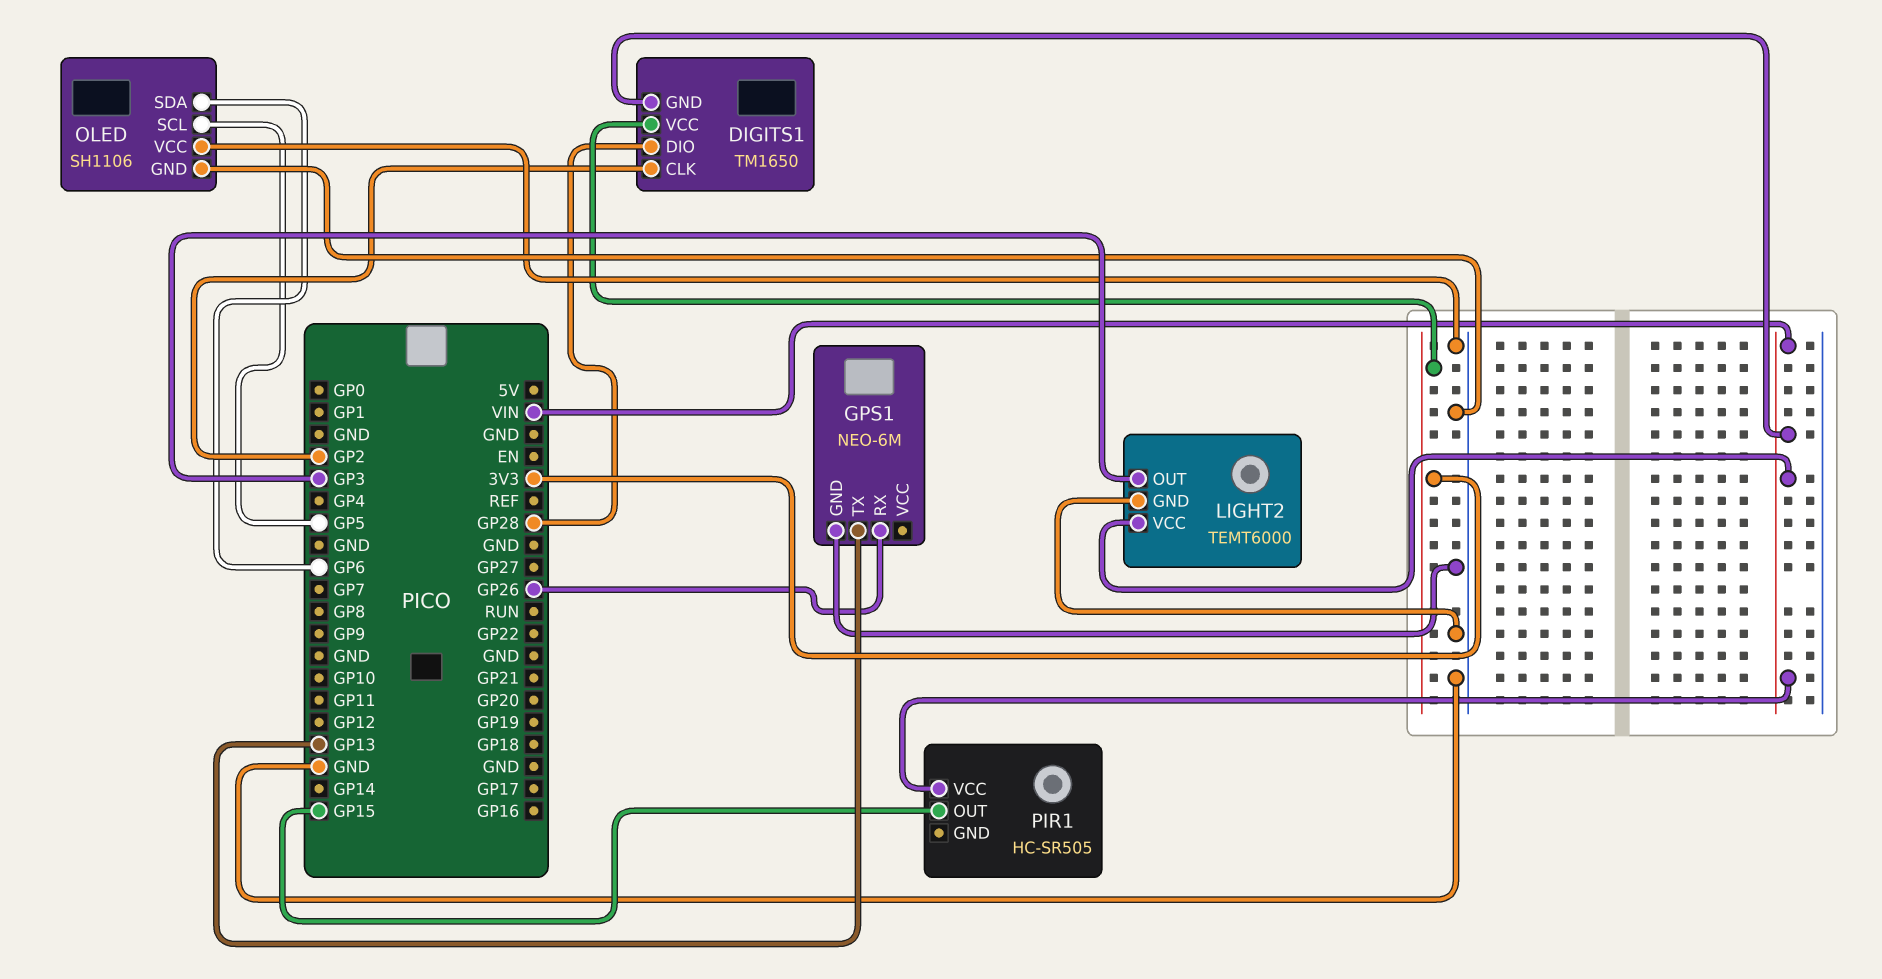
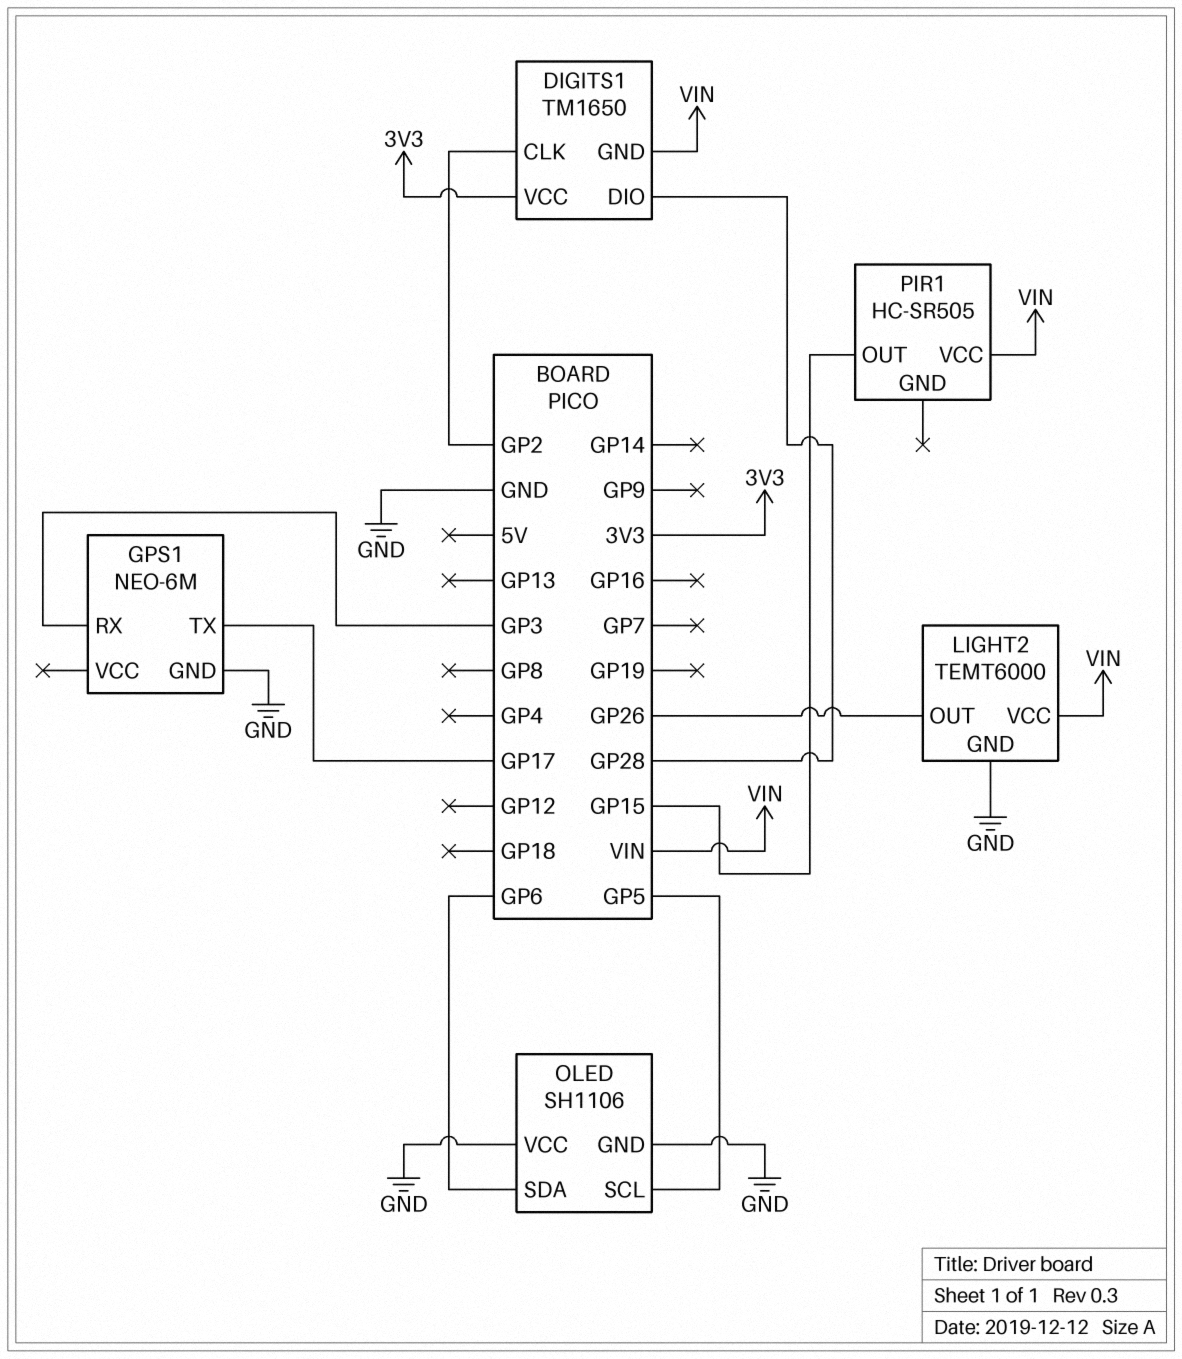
GPS1 pin RX: GP26 -> GP3
GPS1 pin TX: GP13 -> GP17
LIGHT2 pin OUT: GP3 -> GP26

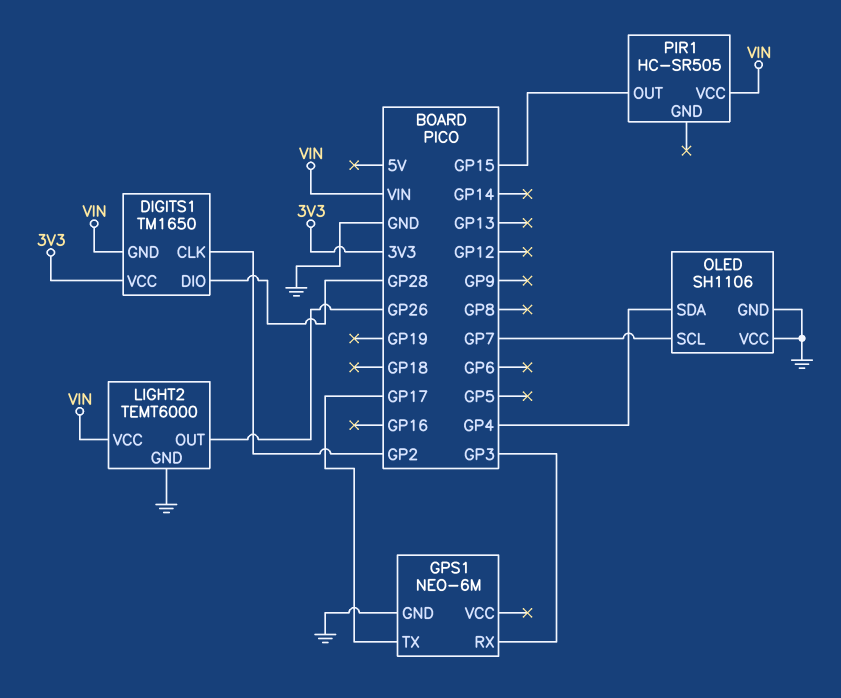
OLED pin SCL: GP5 -> GP7
OLED pin SDA: GP6 -> GP4

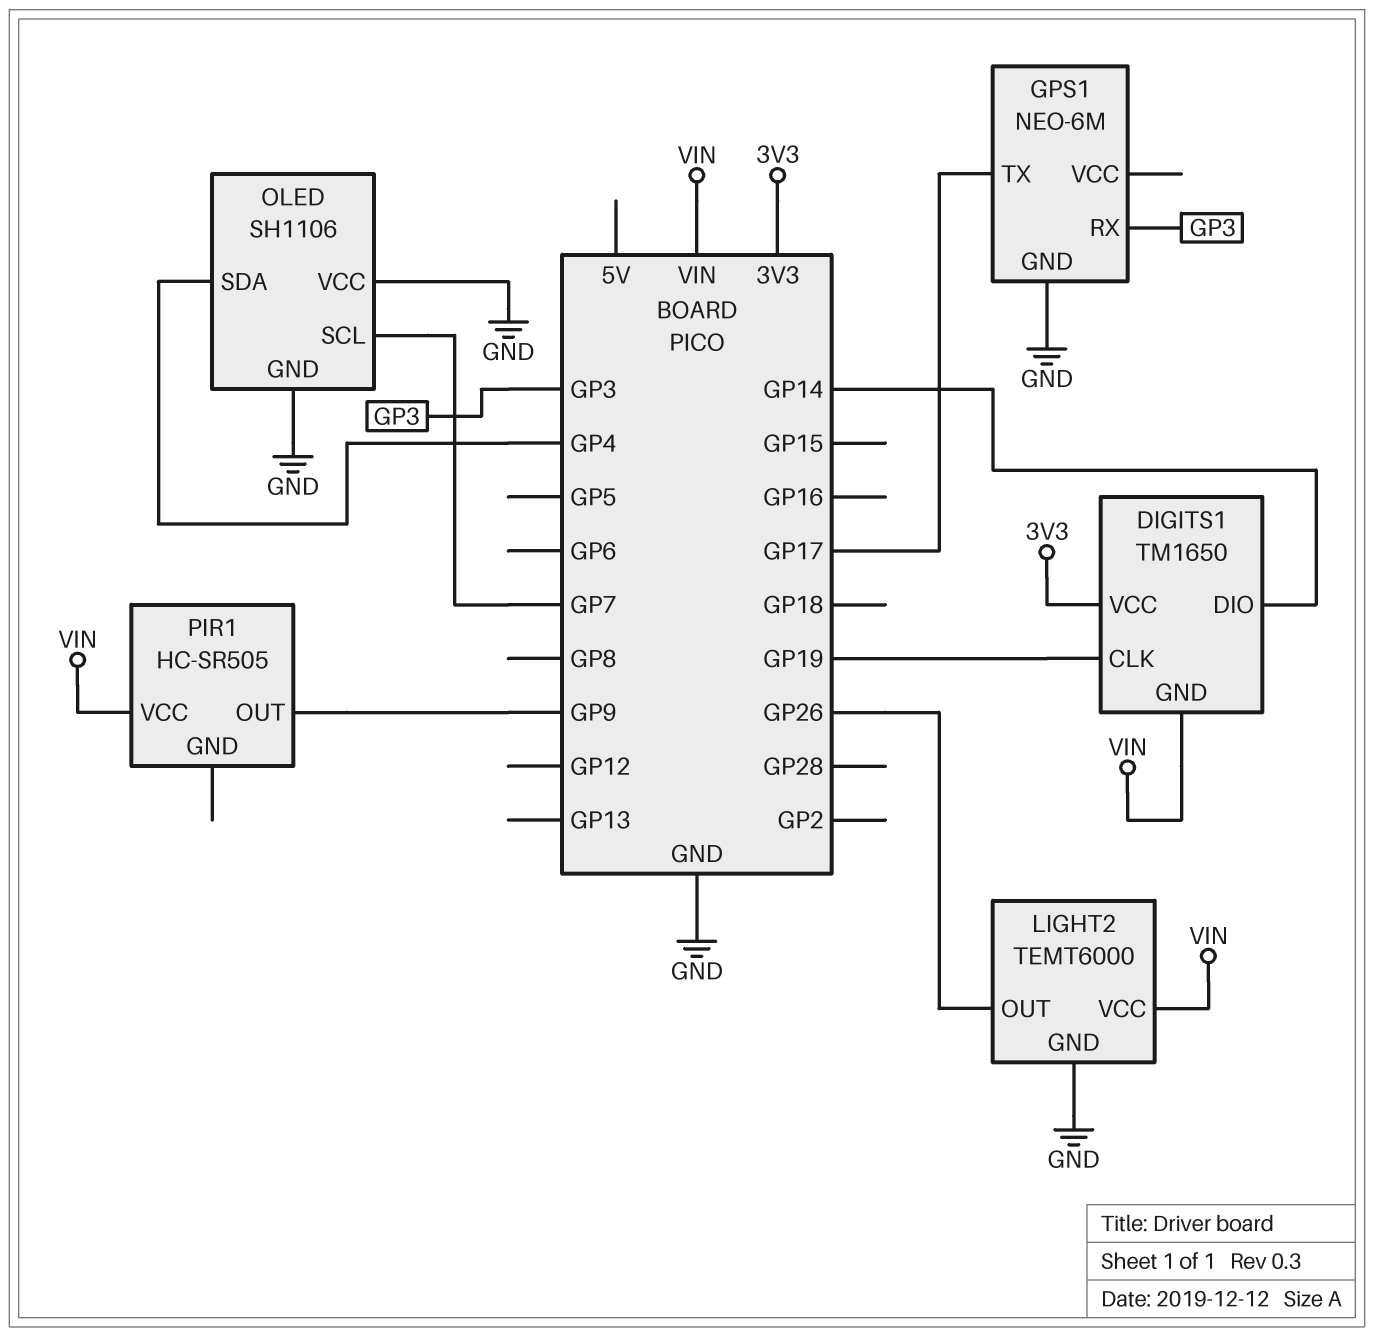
DIGITS1 pin CLK: GP2 -> GP19
DIGITS1 pin DIO: GP28 -> GP14
PIR1 pin OUT: GP15 -> GP9

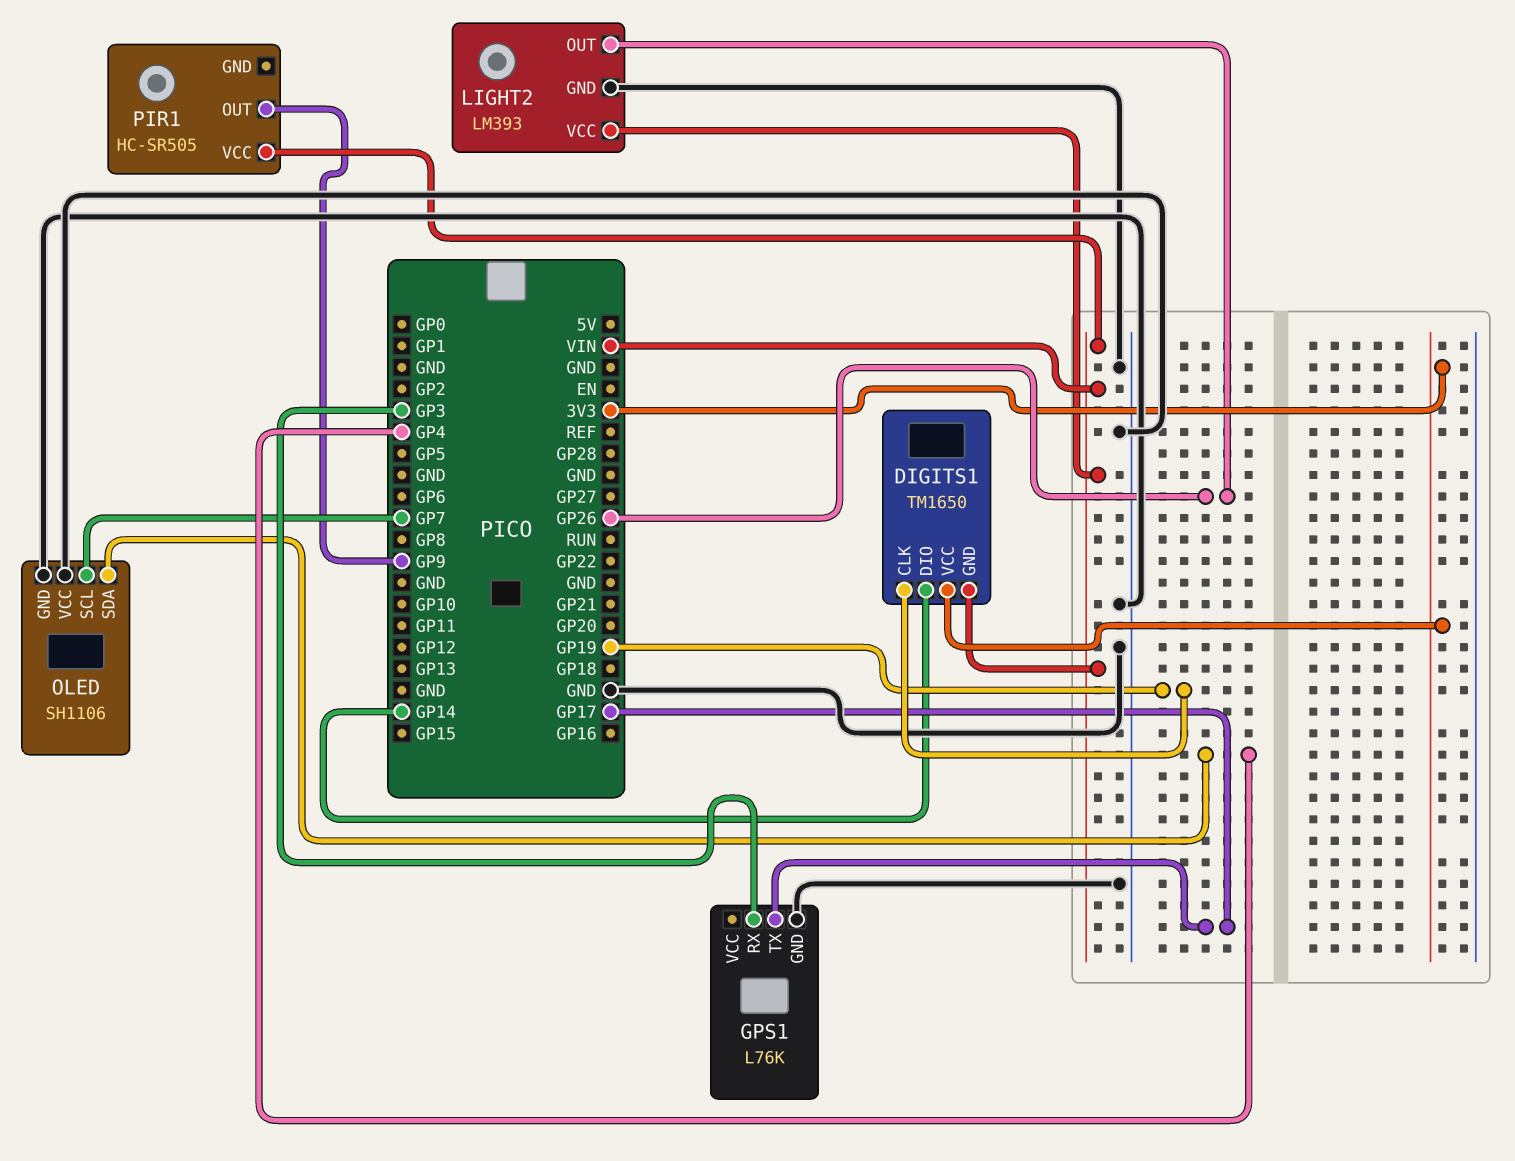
GPS1: NEO-6M -> L76K
LIGHT2: TEMT6000 -> LM393

